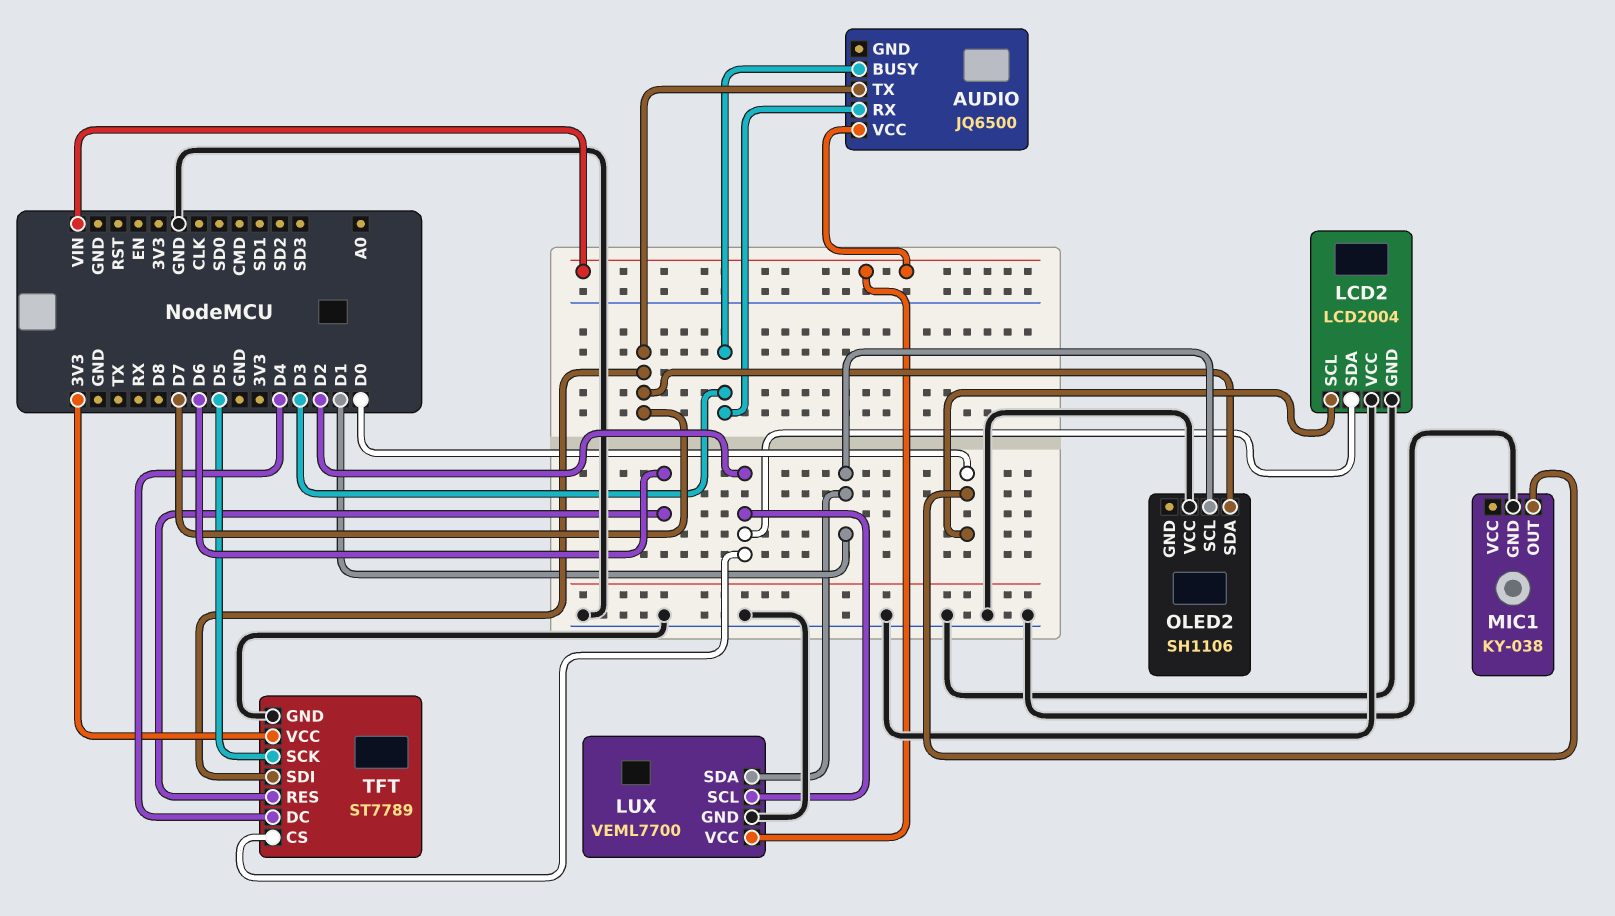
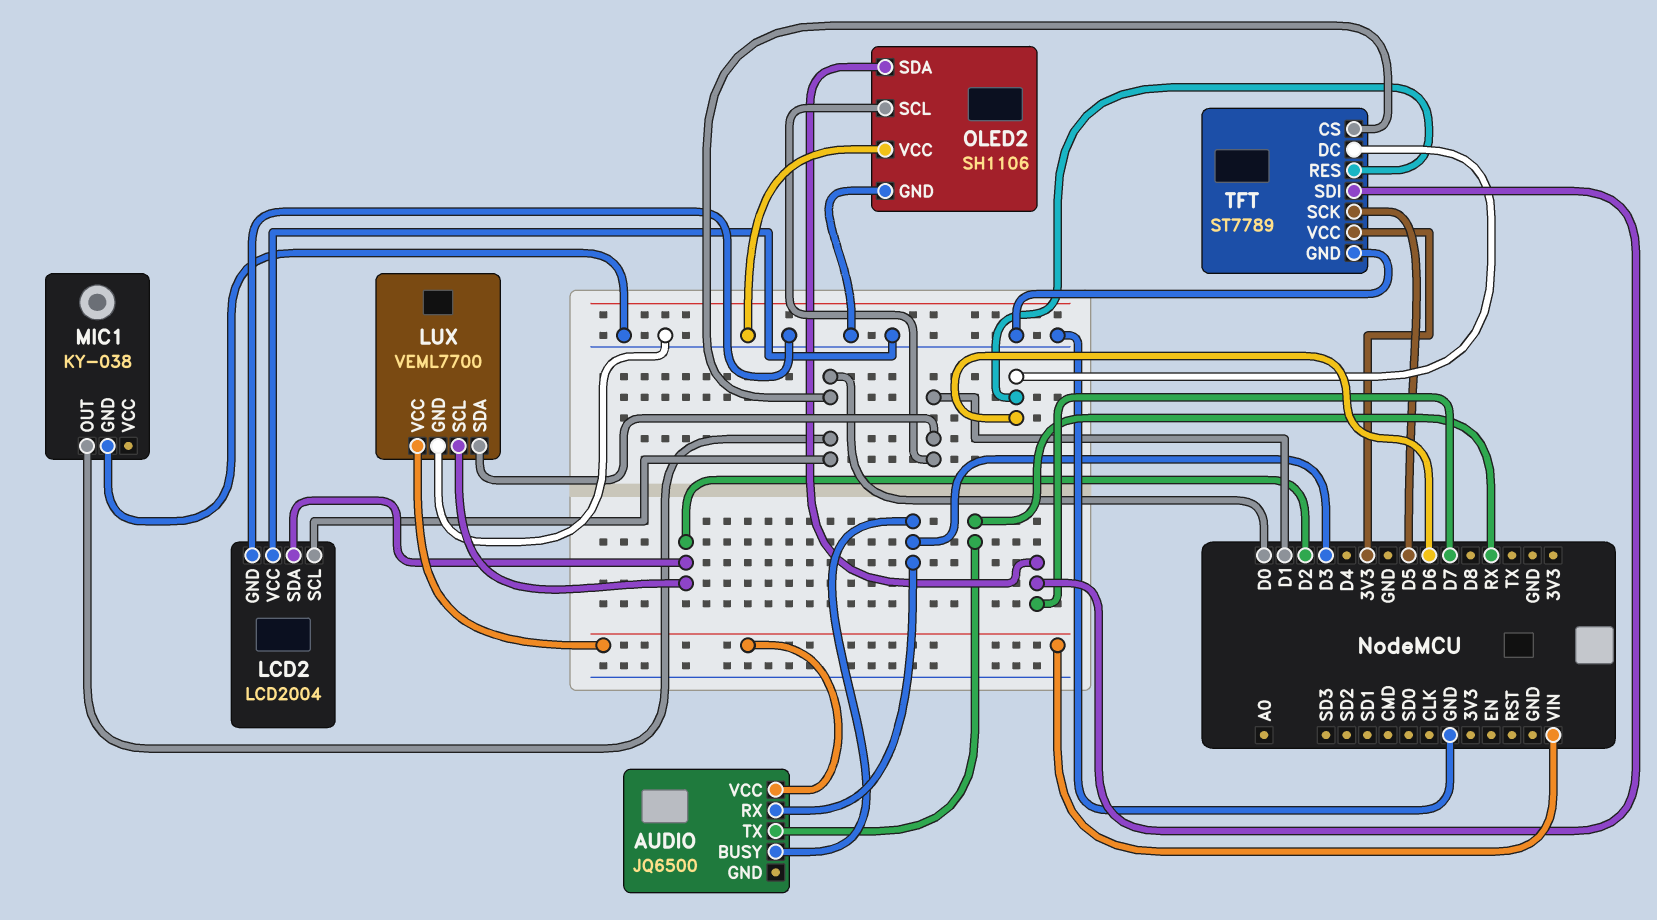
AUDIO pin TX: D7 -> RX
OLED2 pin GND: none -> GND
TFT pin CS: D2 -> D0
TFT pin DC: D4 -> D6

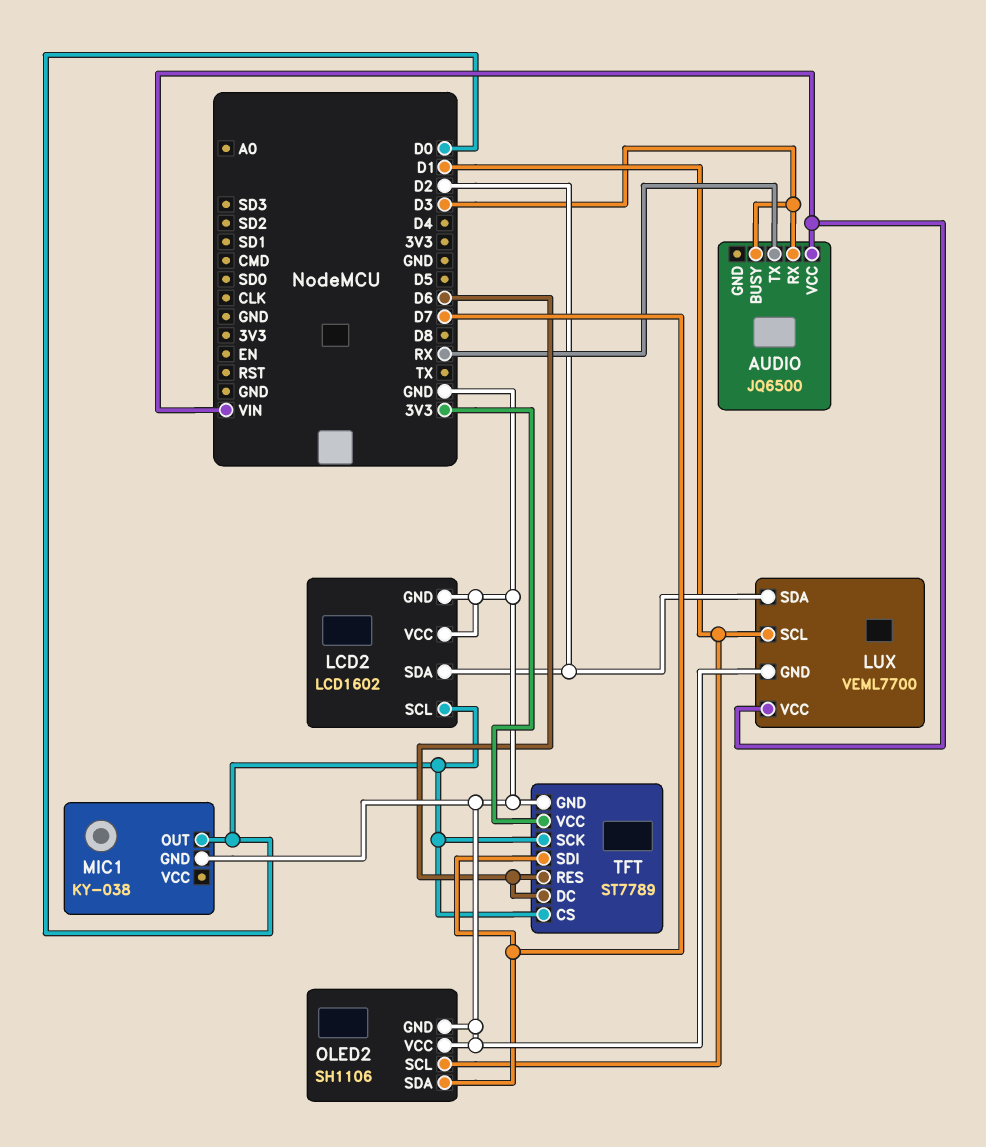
LCD2: LCD2004 -> LCD1602
LUX pin SCL: D2 -> D1
LUX pin SDA: D1 -> D2
TFT pin SCK: D5 -> D0

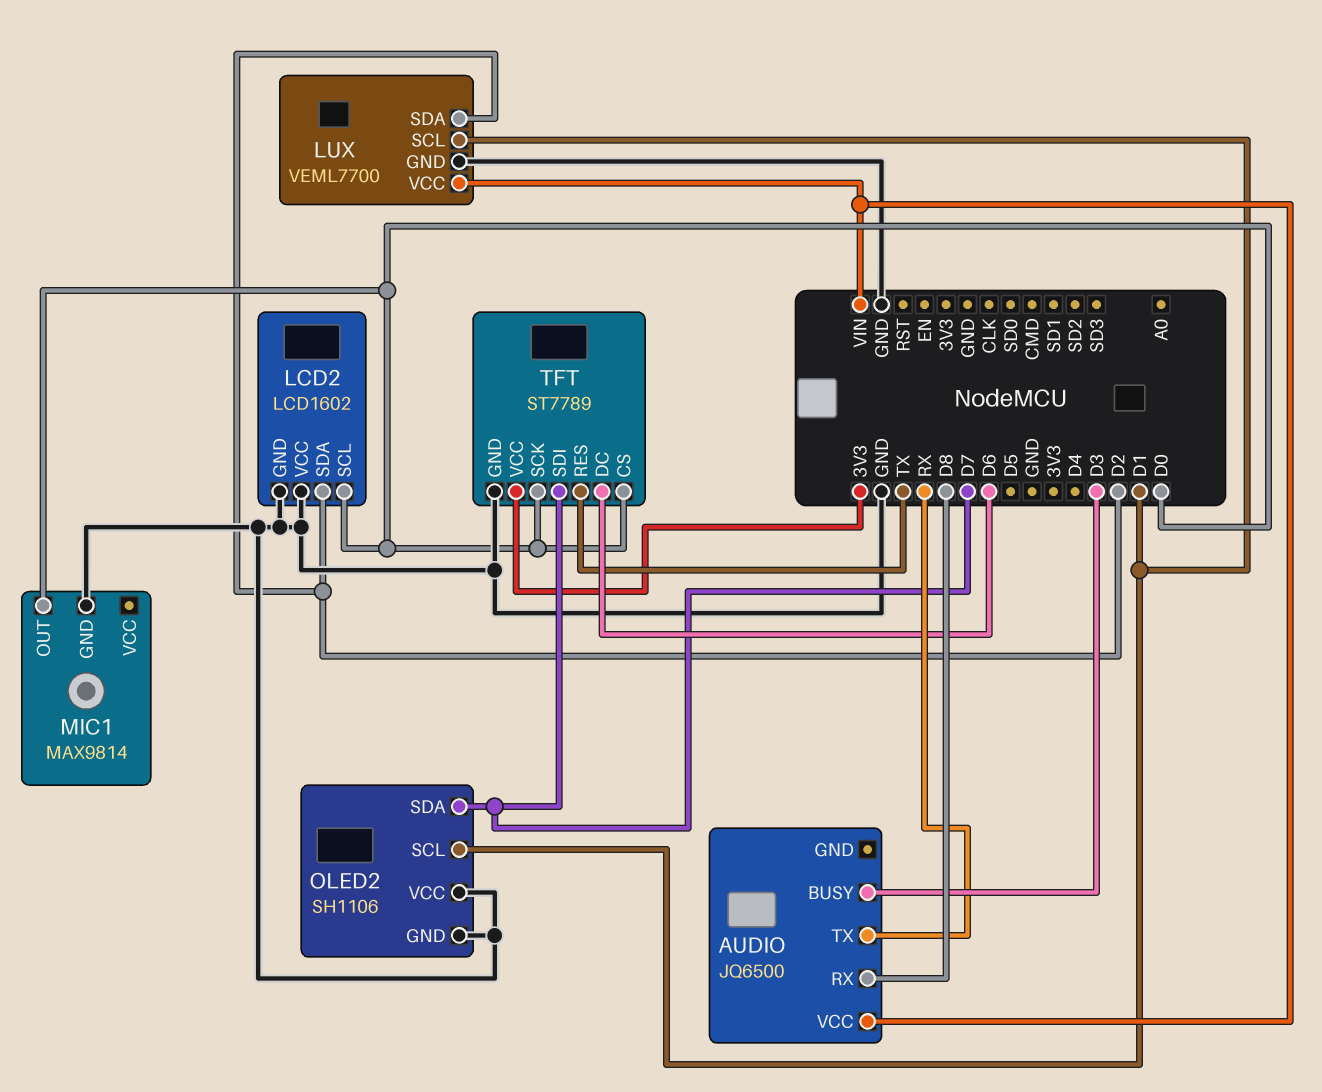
AUDIO pin RX: D3 -> D8
MIC1: KY-038 -> MAX9814
TFT pin RES: D6 -> TX

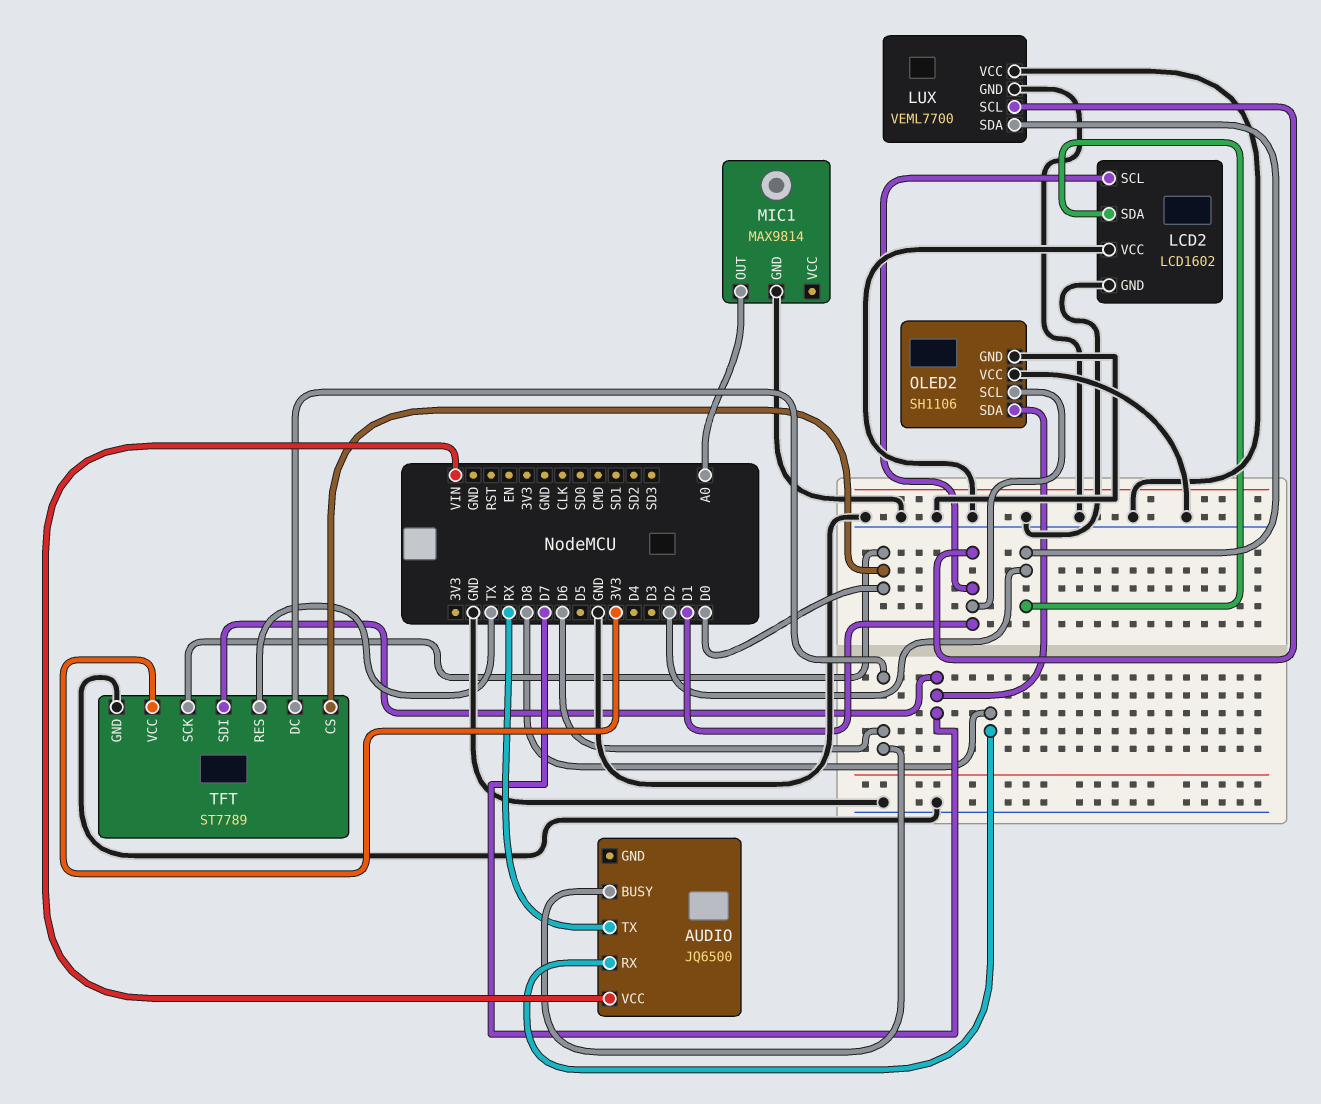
AUDIO pin BUSY: D3 -> D6
LCD2 pin SCL: D0 -> D1
LUX pin VCC: VIN -> GND
MIC1 pin OUT: D0 -> A0

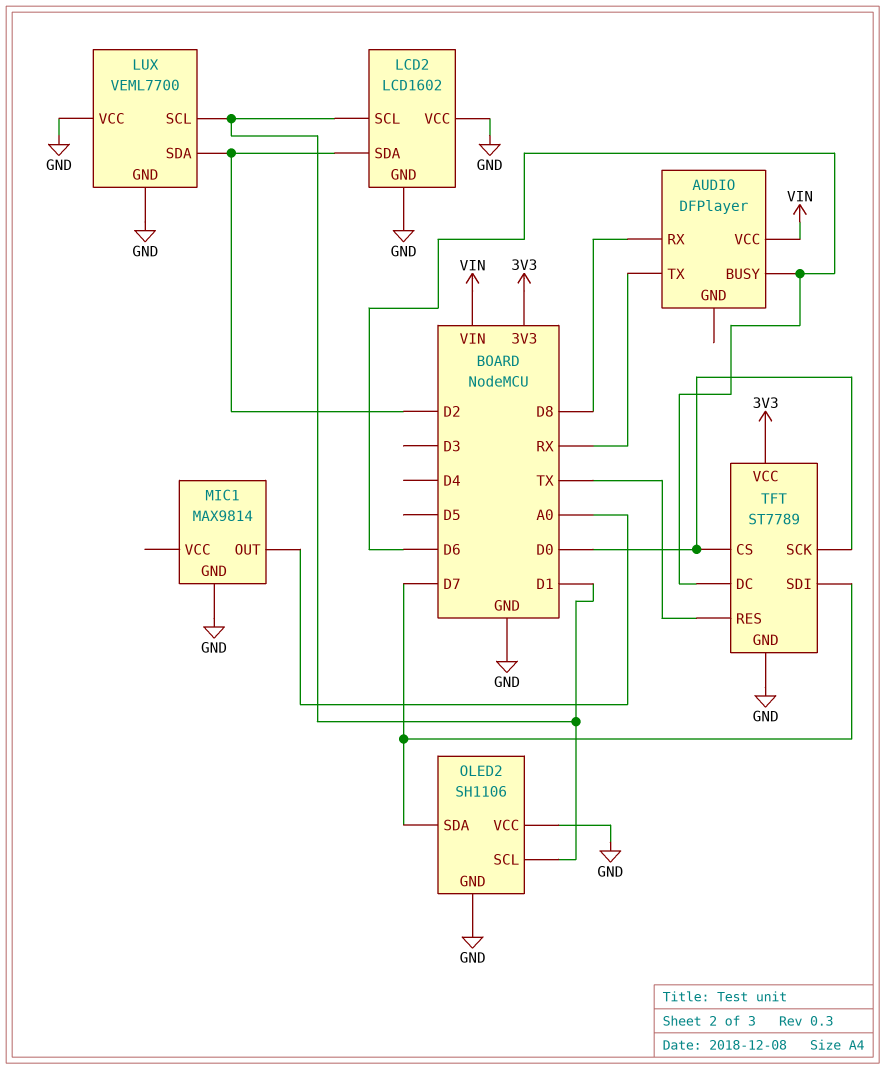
AUDIO: JQ6500 -> DFPlayer

